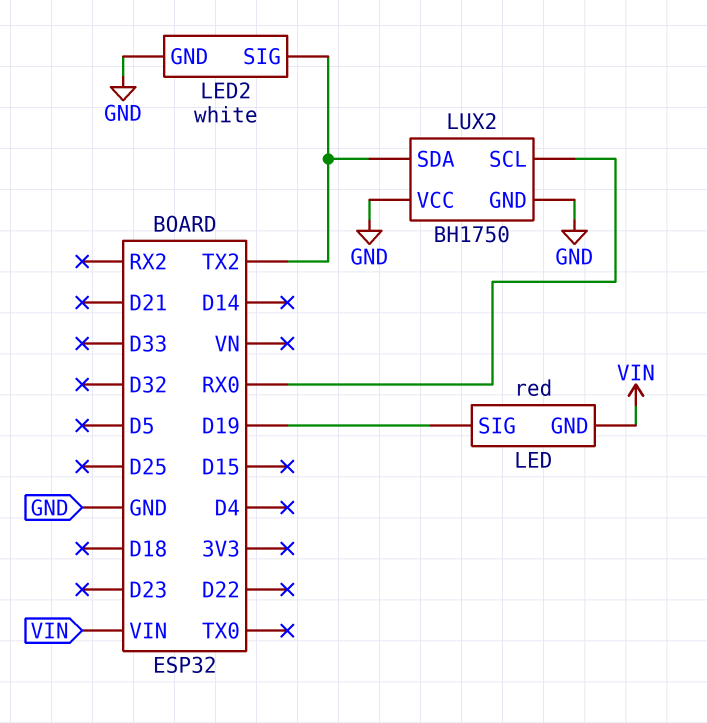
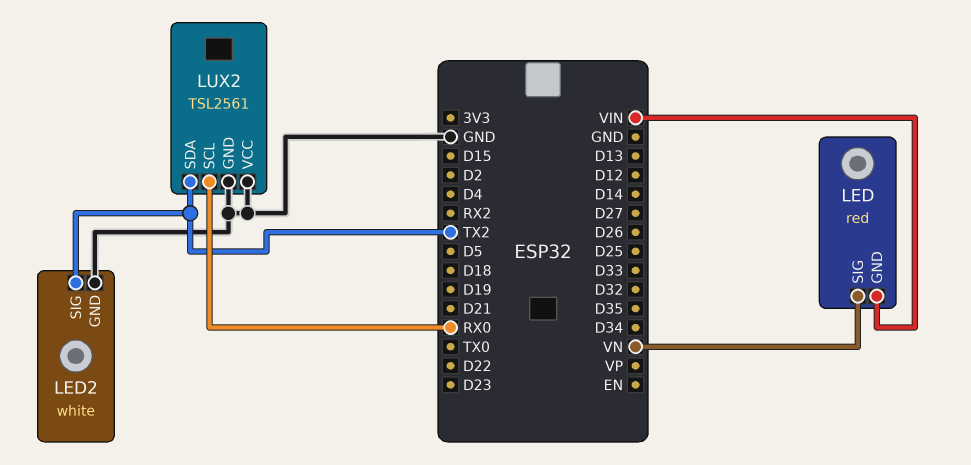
LED pin SIG: D19 -> VN
LUX2: BH1750 -> TSL2561

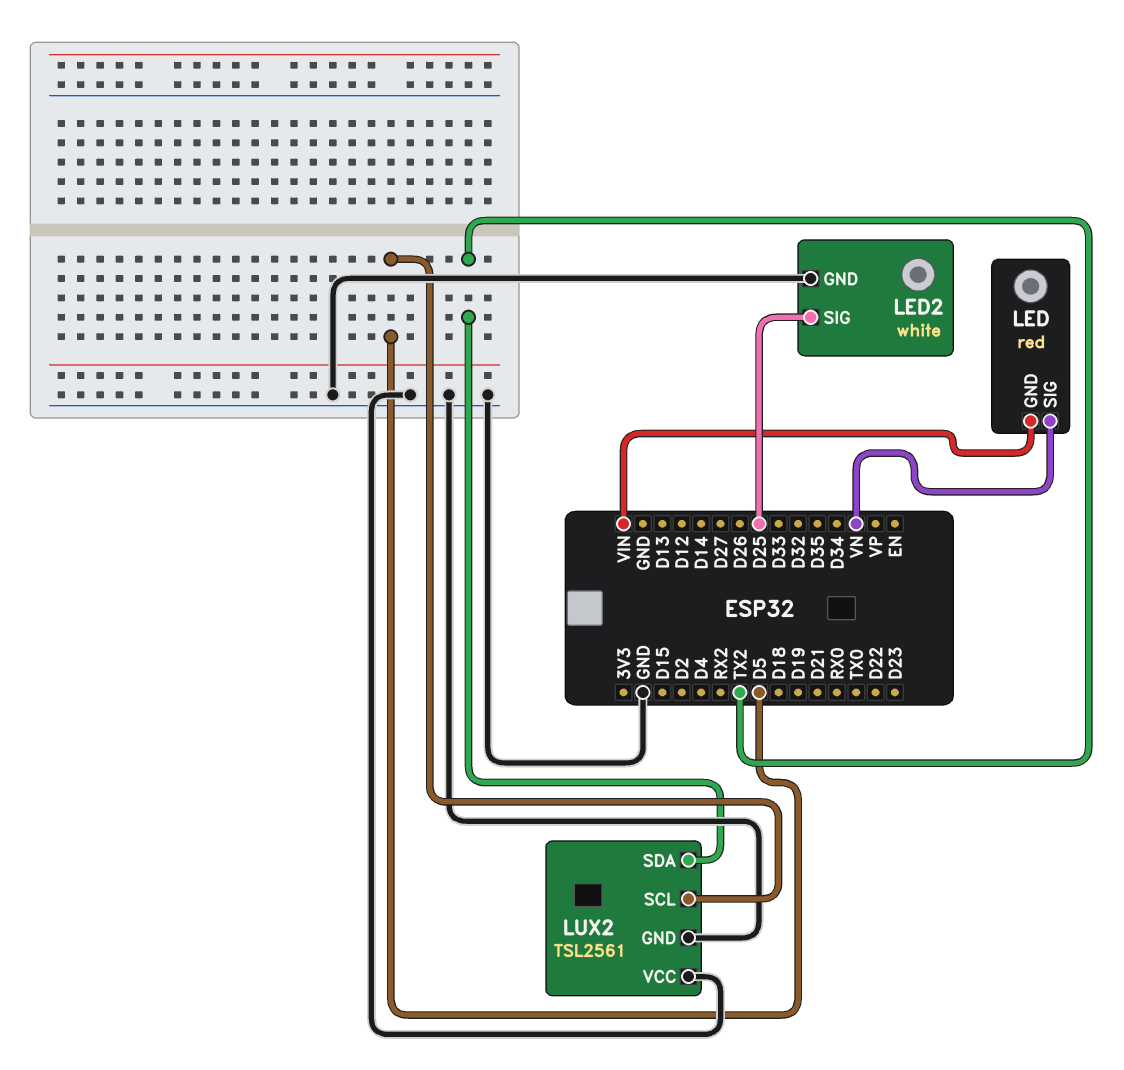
LED2 pin SIG: TX2 -> D25
LUX2 pin SCL: RX0 -> D5

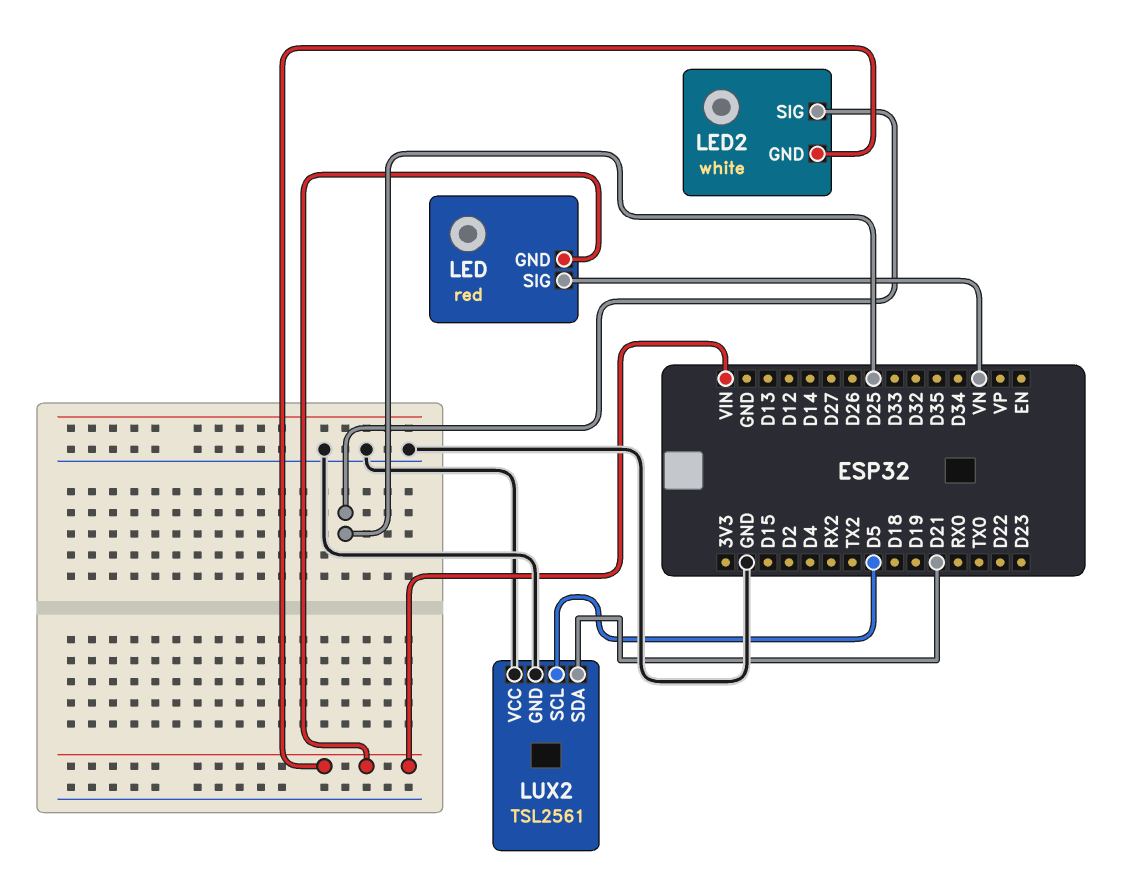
LED2 pin GND: GND -> VIN
LUX2 pin SDA: TX2 -> D21

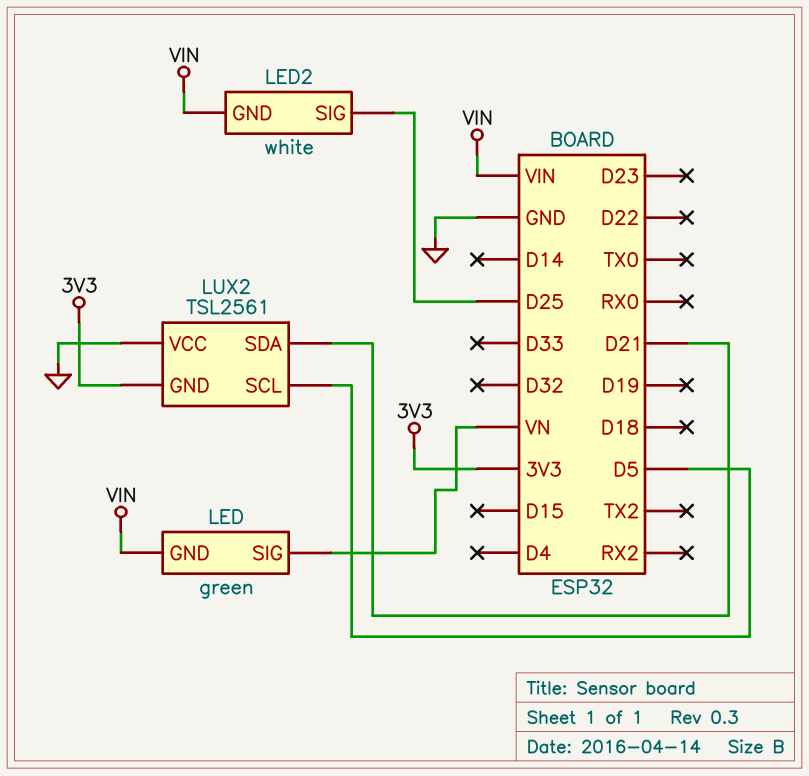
LED: red -> green
LUX2 pin GND: GND -> 3V3

